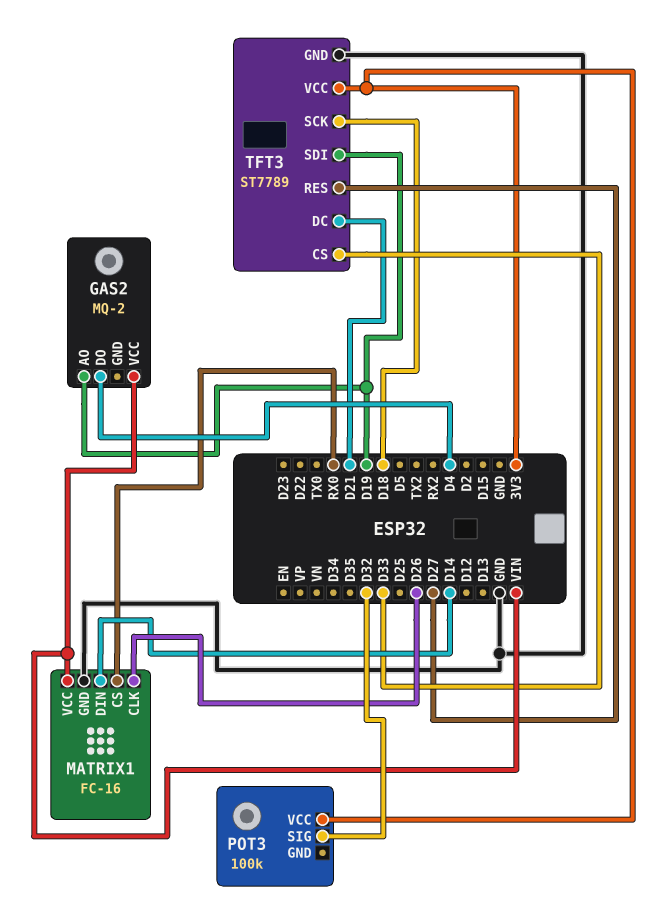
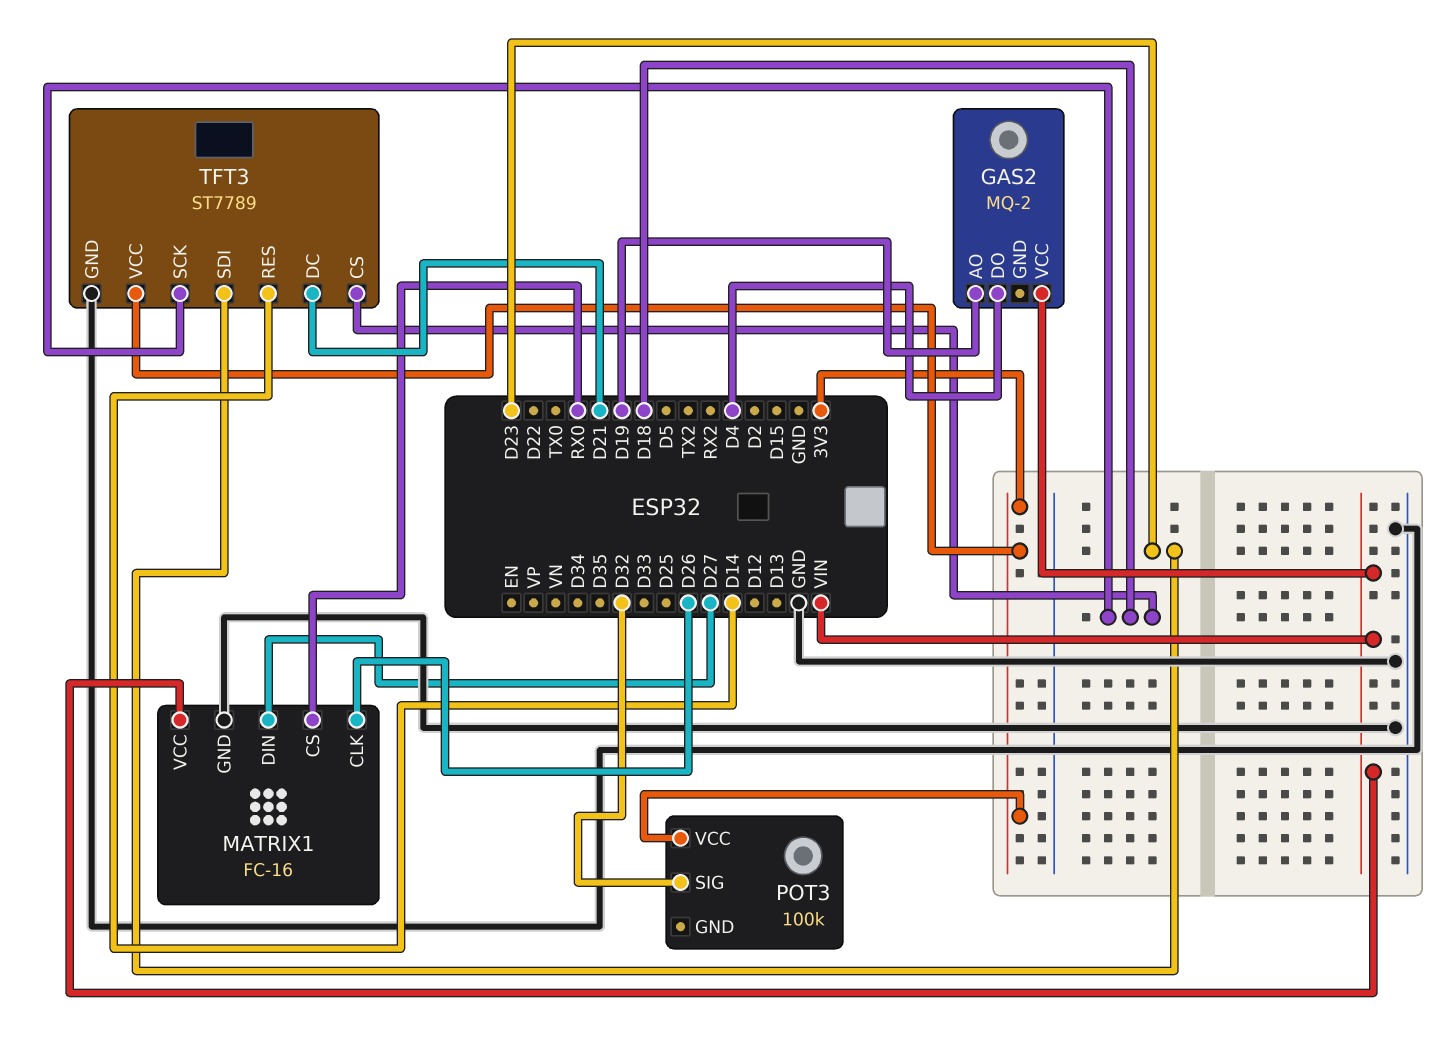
MATRIX1 pin DIN: D14 -> D27
TFT3 pin CS: D33 -> D18
TFT3 pin RES: D27 -> D14
TFT3 pin SDI: D19 -> D23

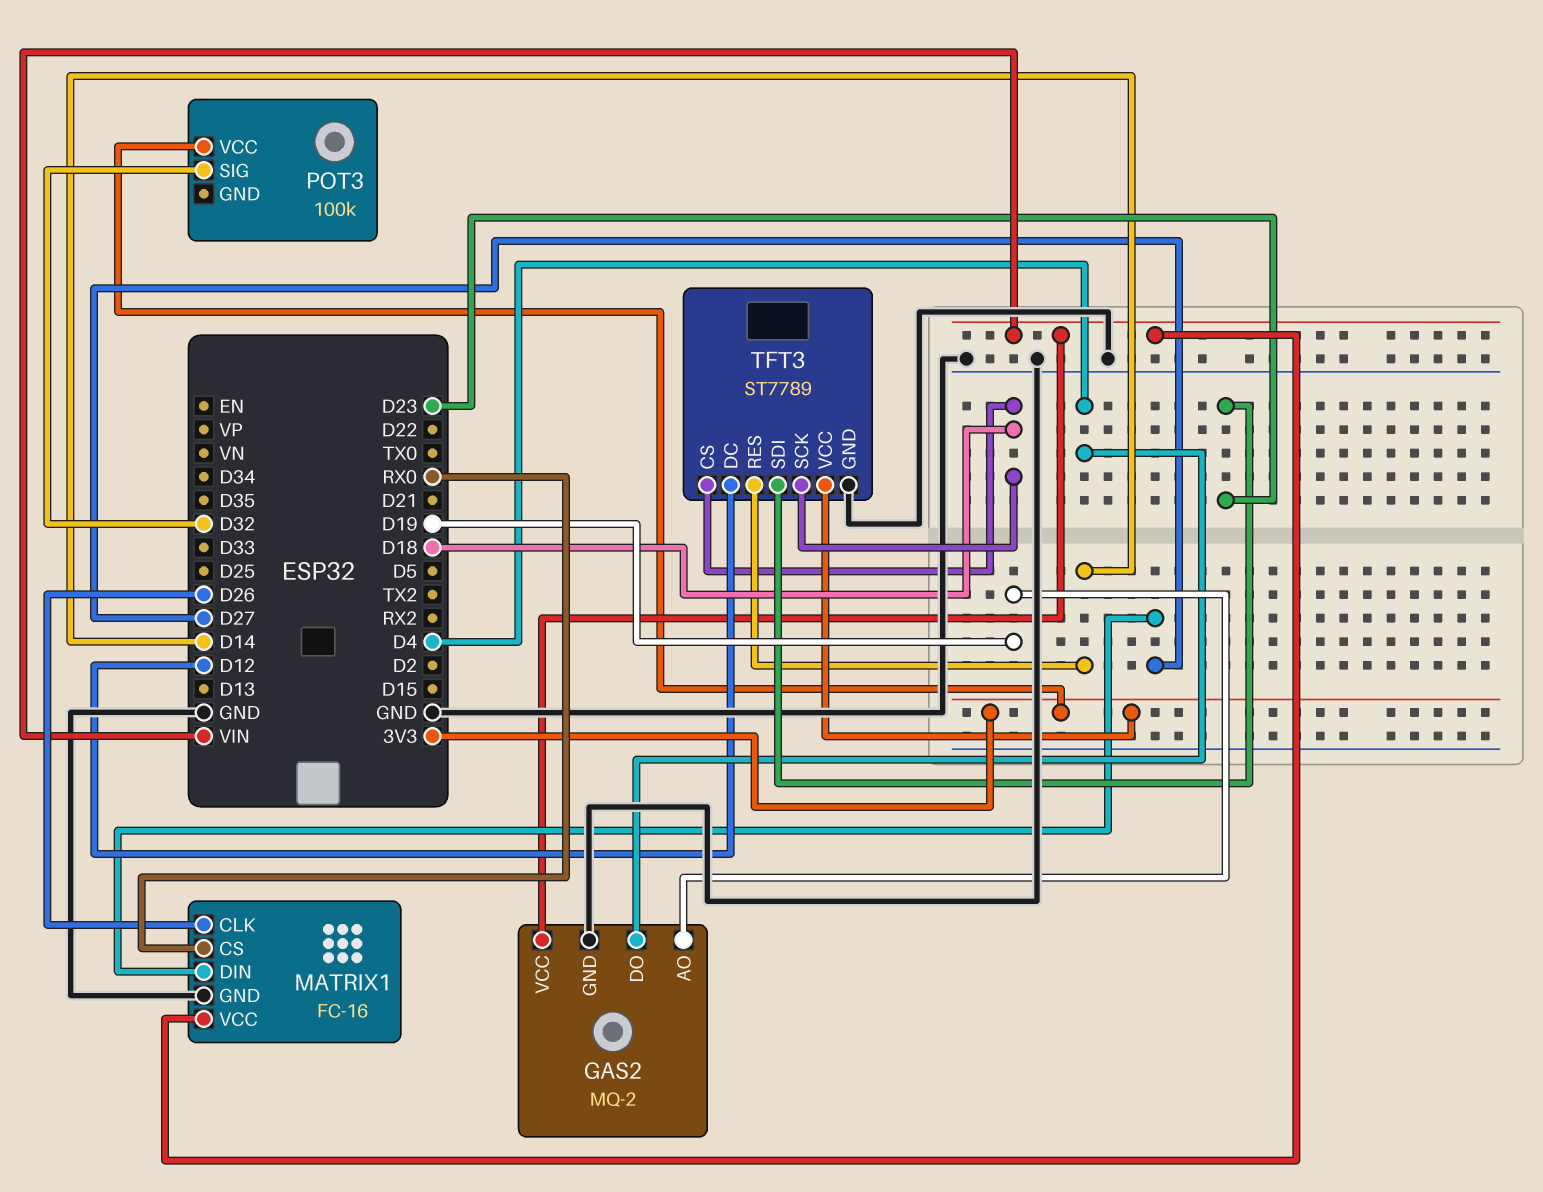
GAS2 pin GND: none -> GND
TFT3 pin DC: D21 -> D12

